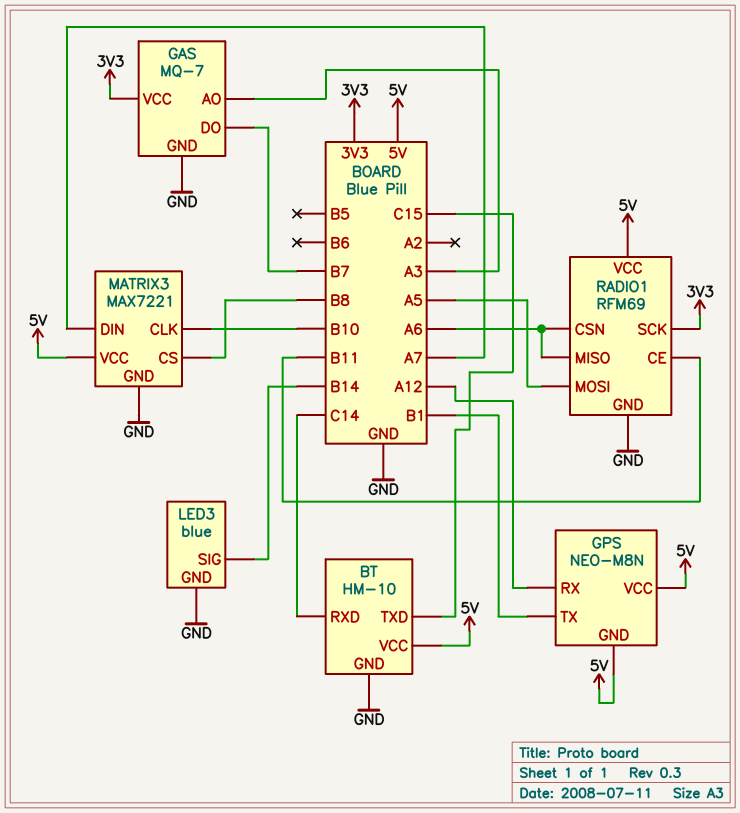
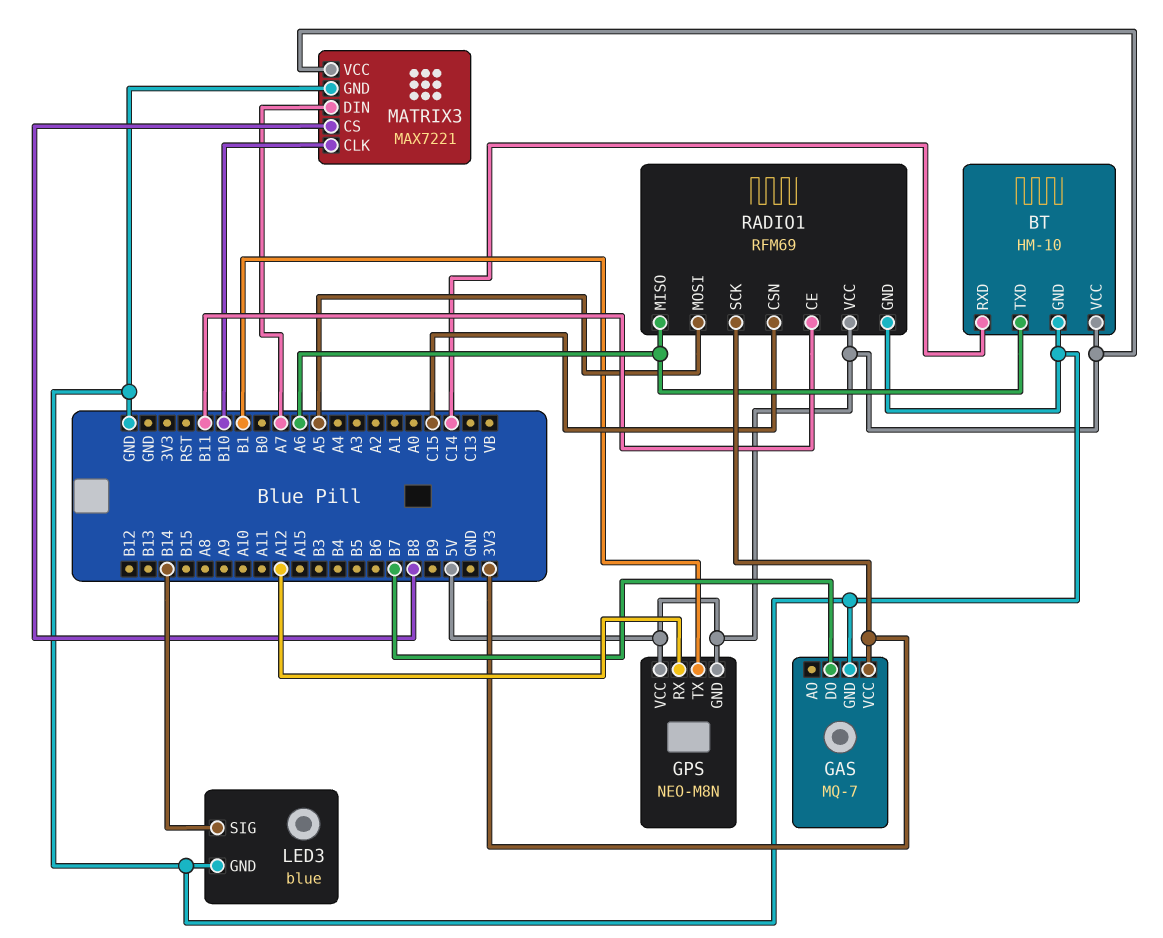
BT pin TXD: C15 -> A6
GAS pin AO: A3 -> none
RADIO1 pin CSN: A6 -> C15

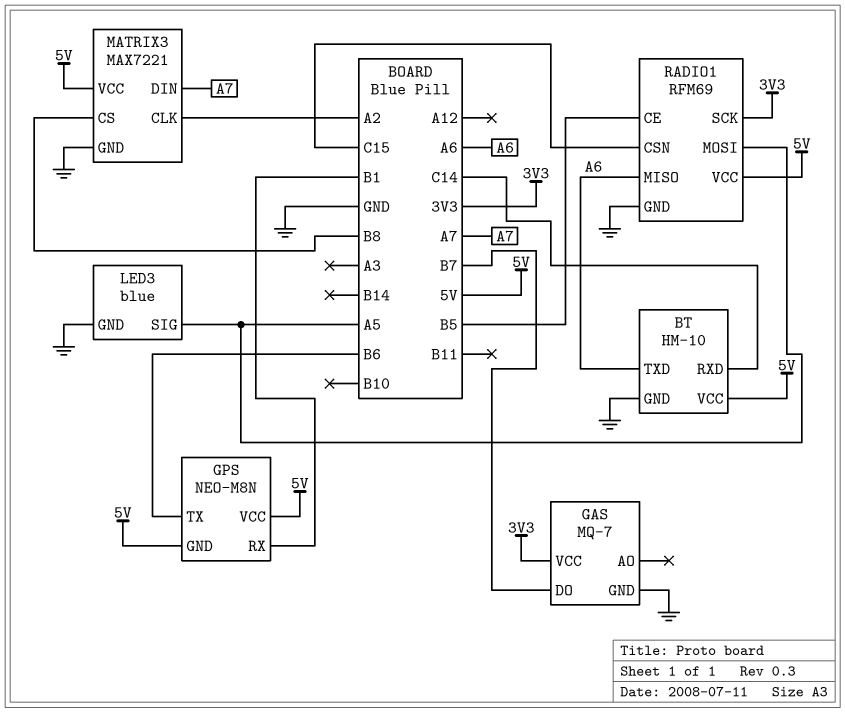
GPS pin RX: A12 -> B1
GPS pin TX: B1 -> B6
LED3 pin SIG: B14 -> A5
MATRIX3 pin CLK: B10 -> A2
RADIO1 pin CE: B11 -> B5

